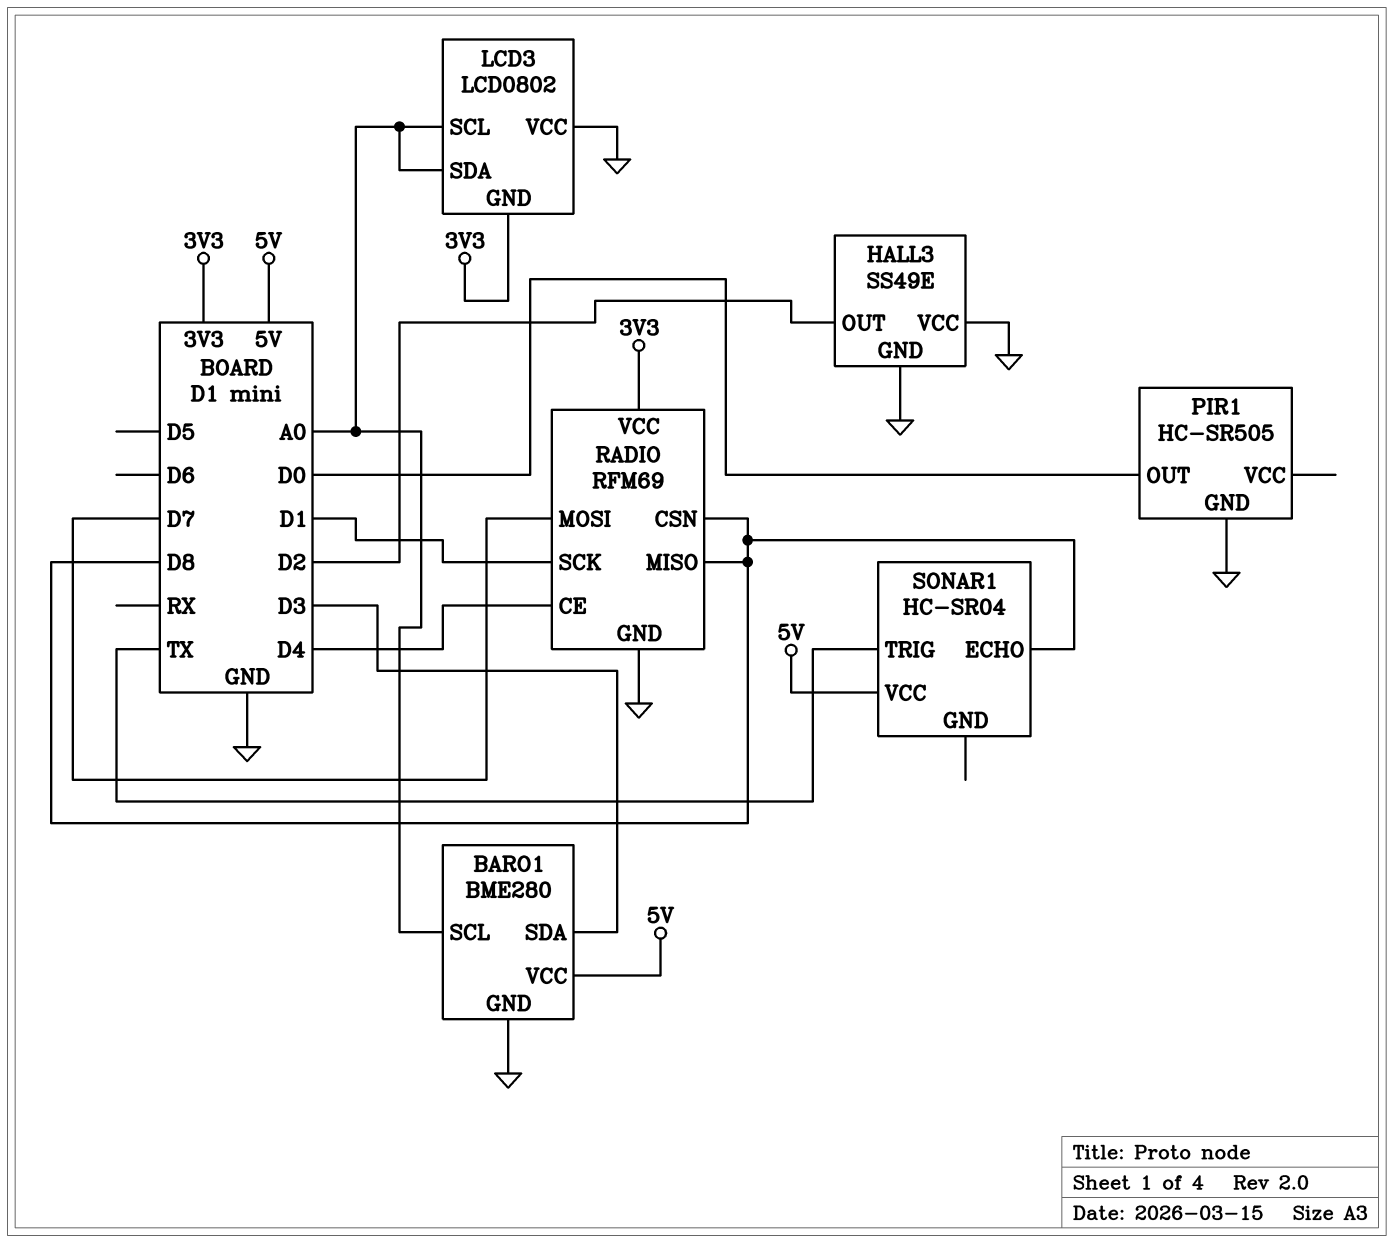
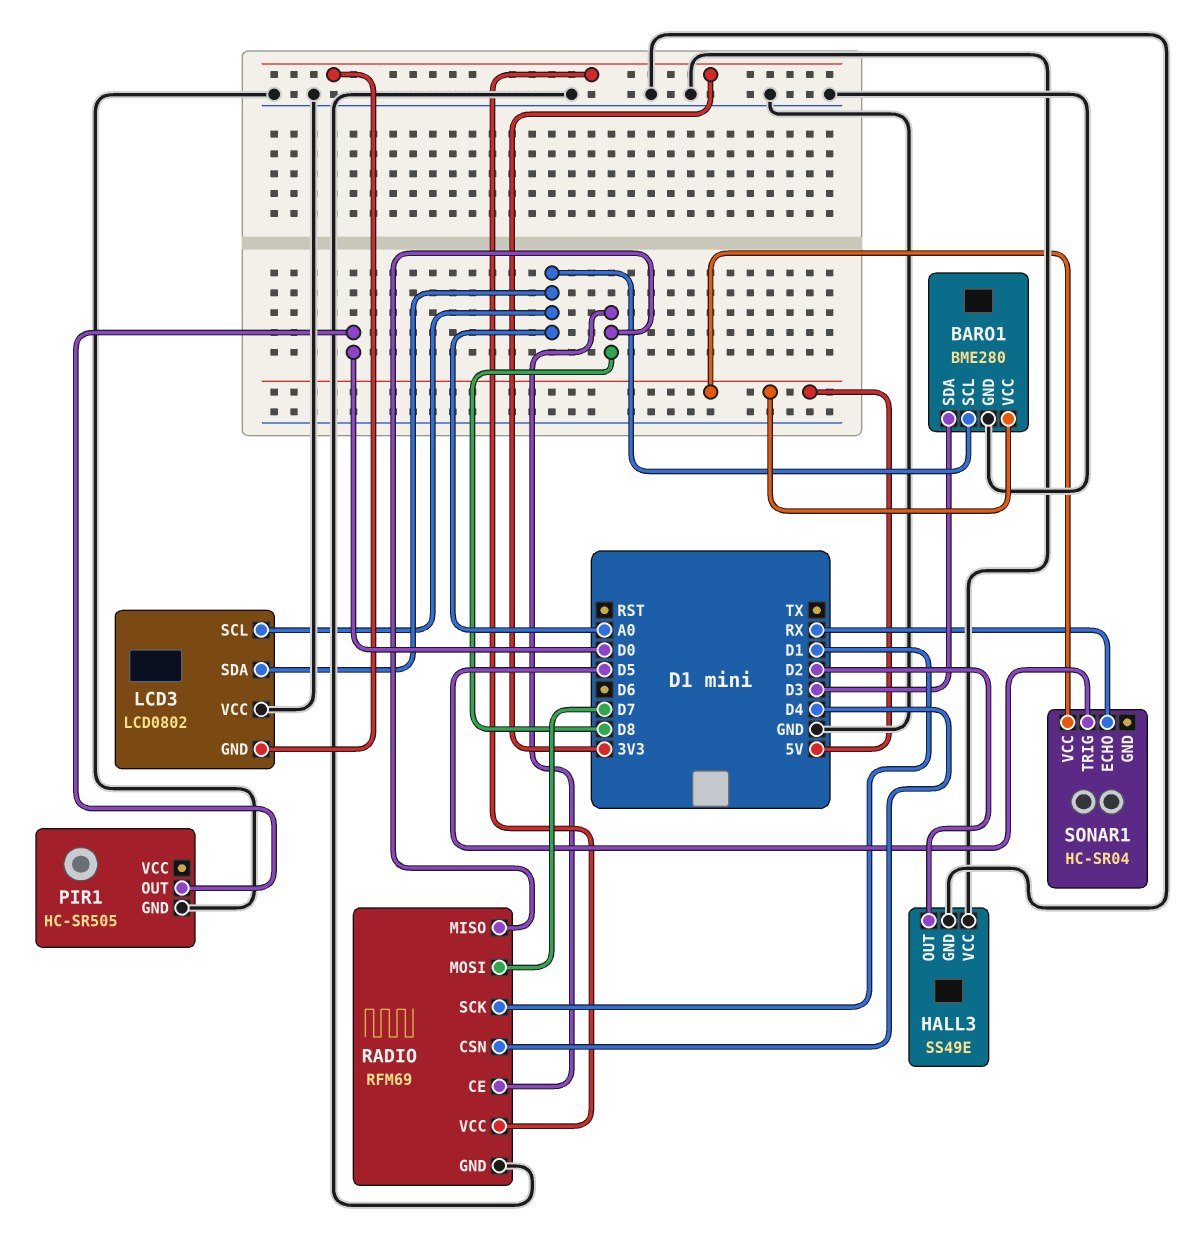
RADIO pin CE: D4 -> D8
RADIO pin CSN: D8 -> D4
SONAR1 pin ECHO: D8 -> RX
SONAR1 pin TRIG: TX -> D5

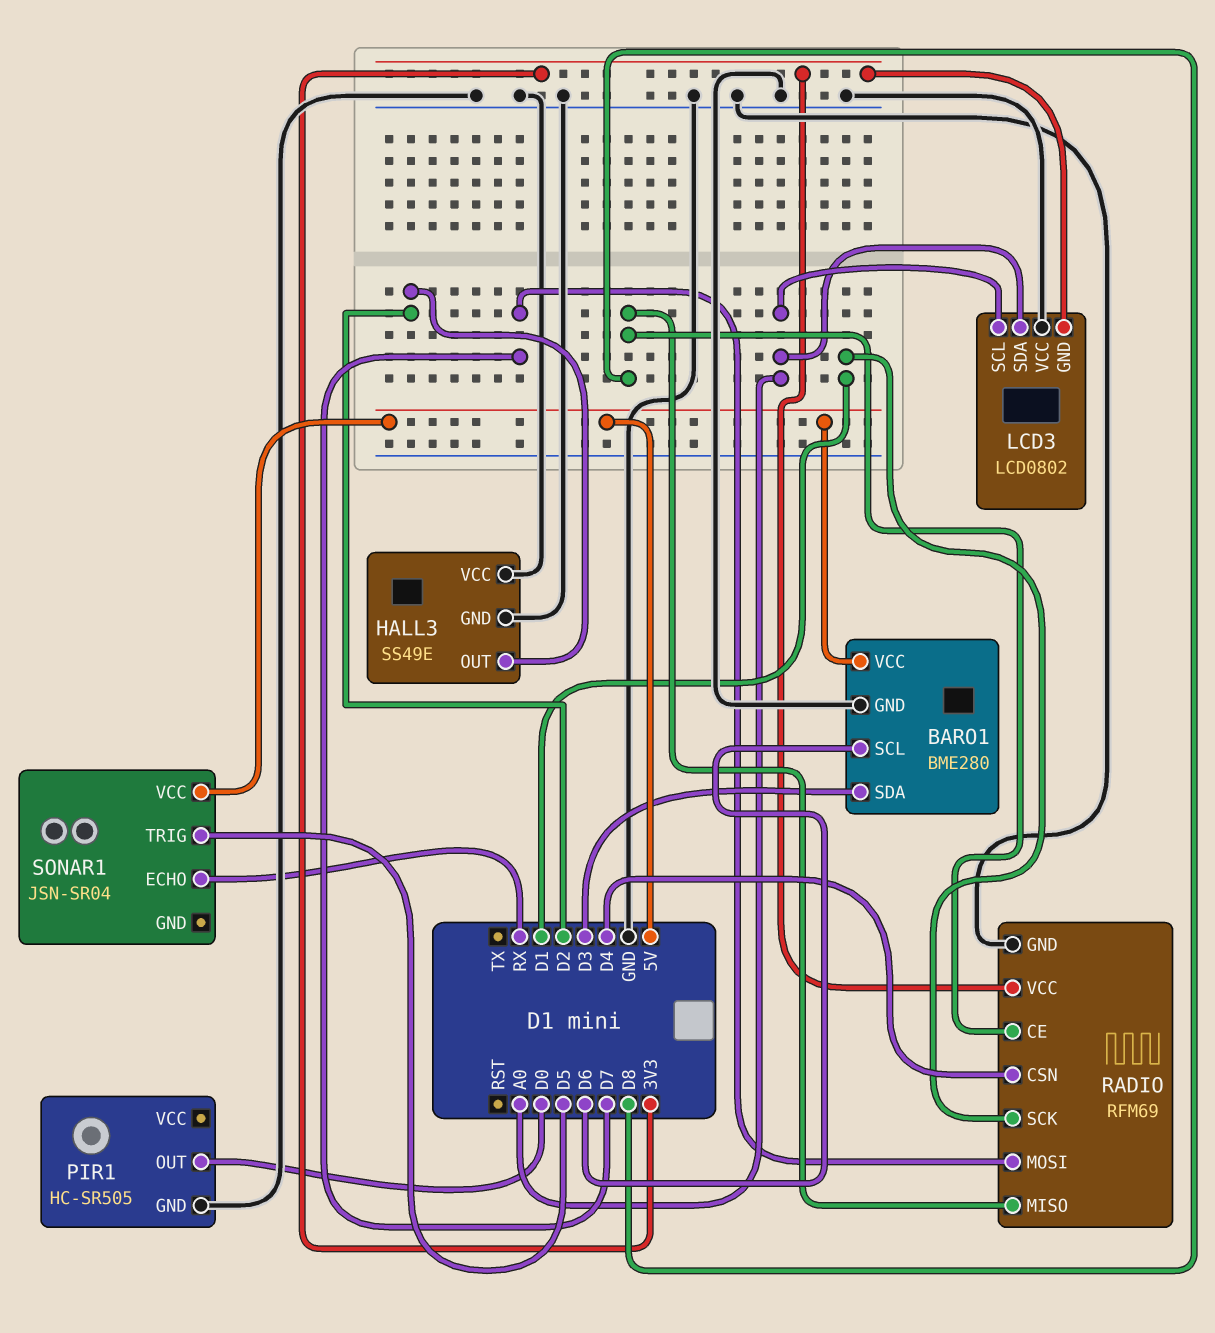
BARO1 pin SCL: A0 -> D6
SONAR1: HC-SR04 -> JSN-SR04

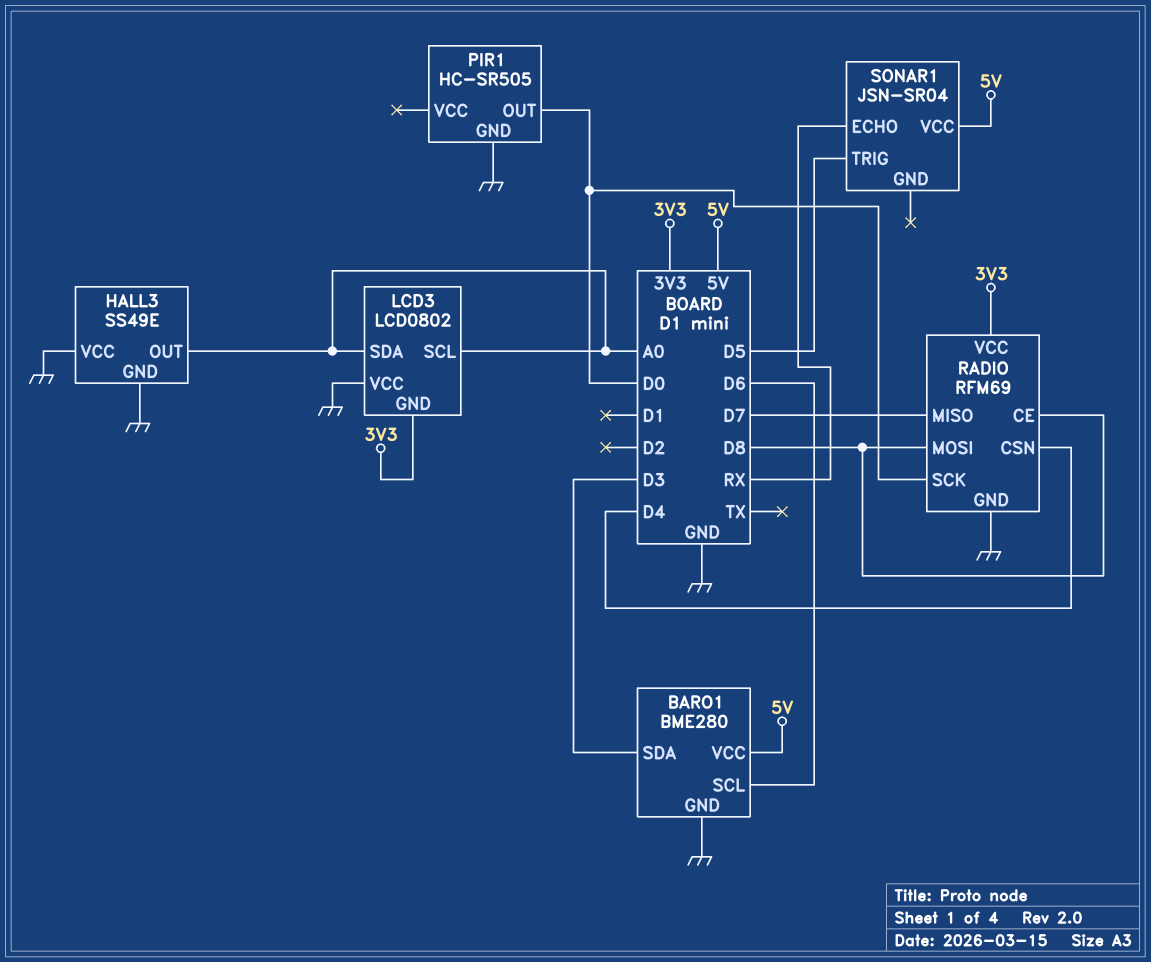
HALL3 pin OUT: D2 -> A0
RADIO pin MISO: D8 -> D7
RADIO pin MOSI: D7 -> D8
RADIO pin SCK: D1 -> D0

